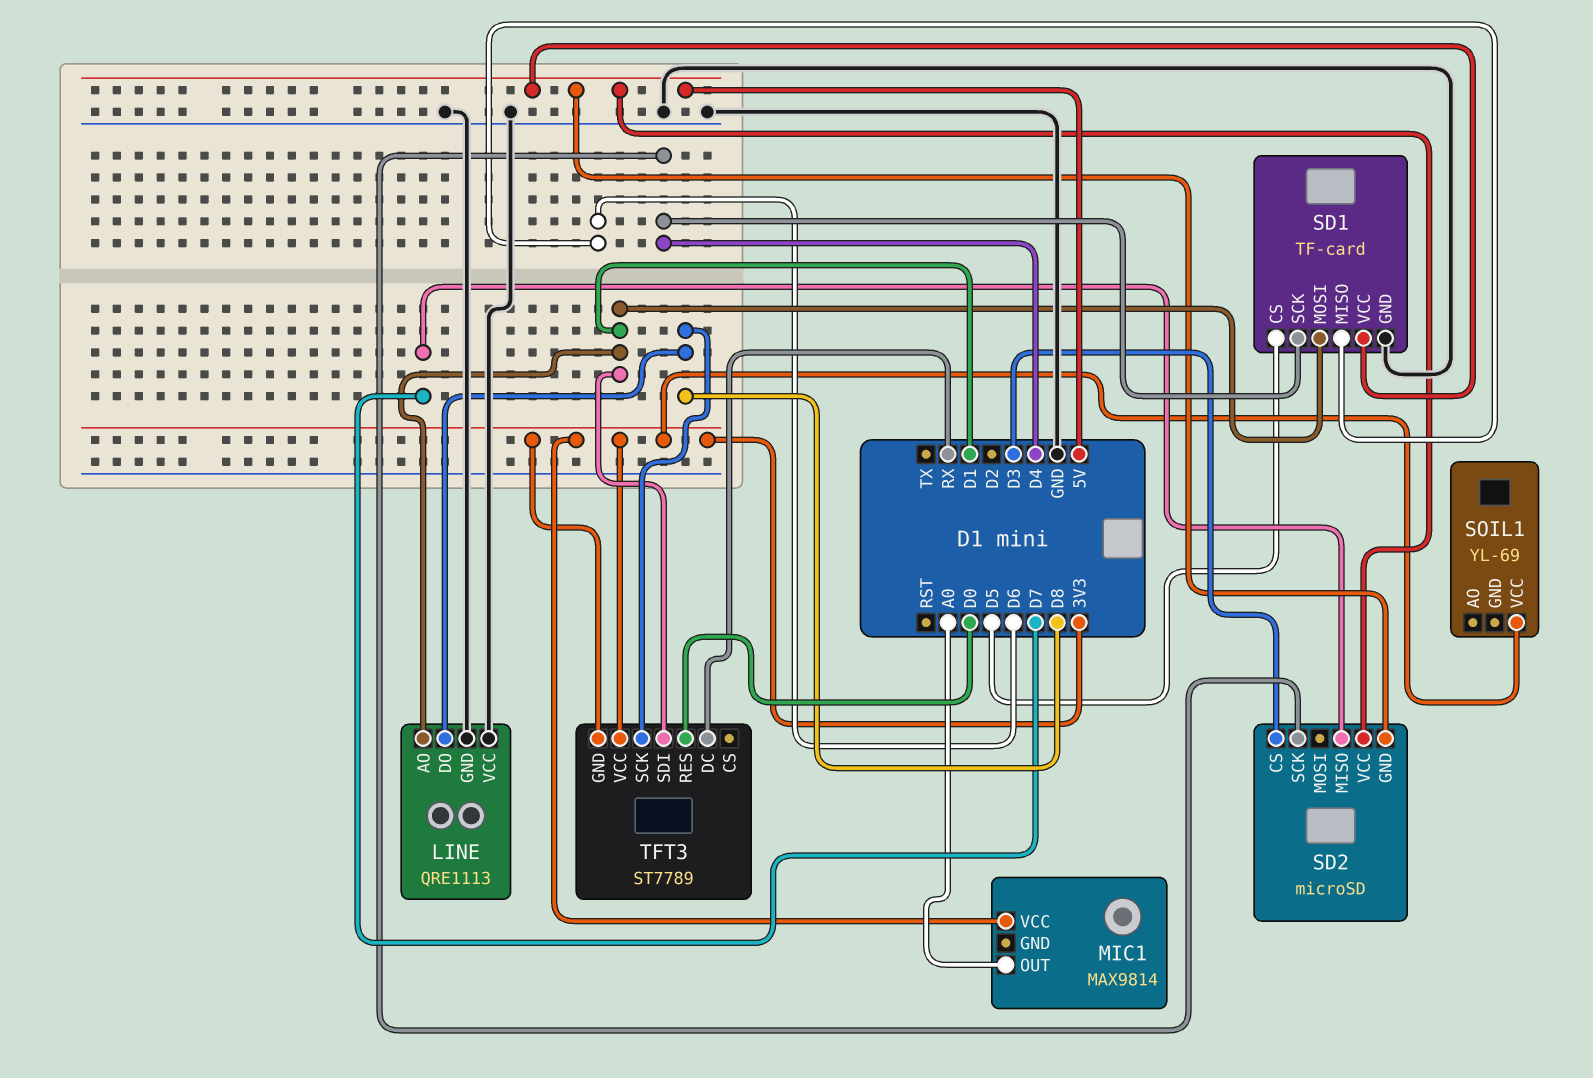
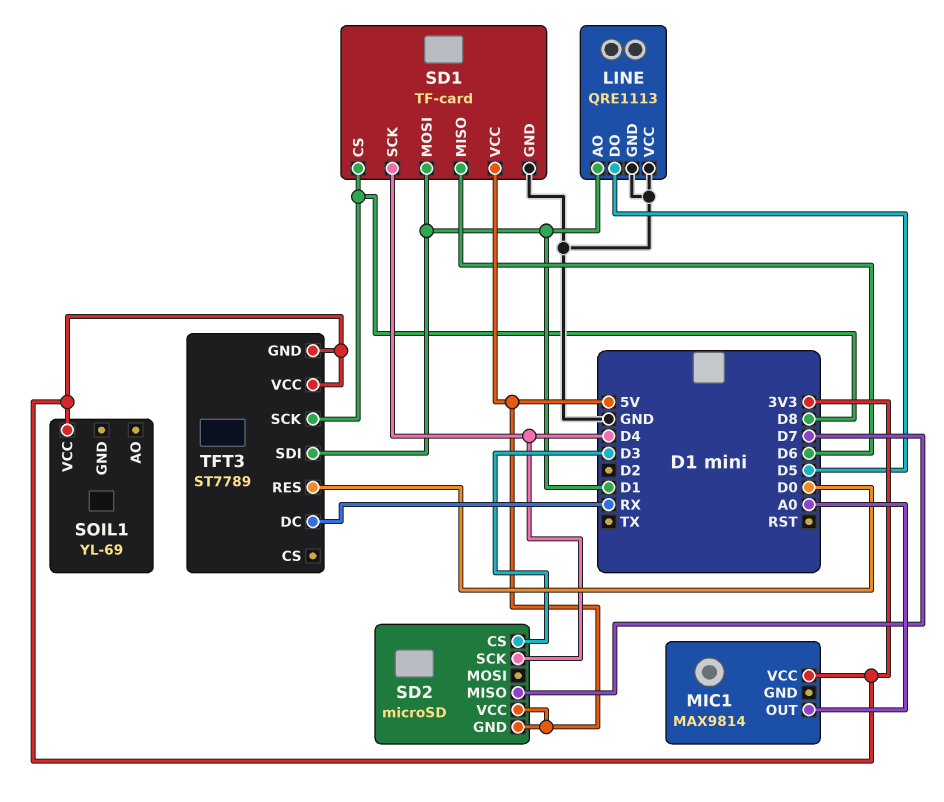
LINE pin DO: D8 -> D5
SD1 pin CS: D5 -> D8

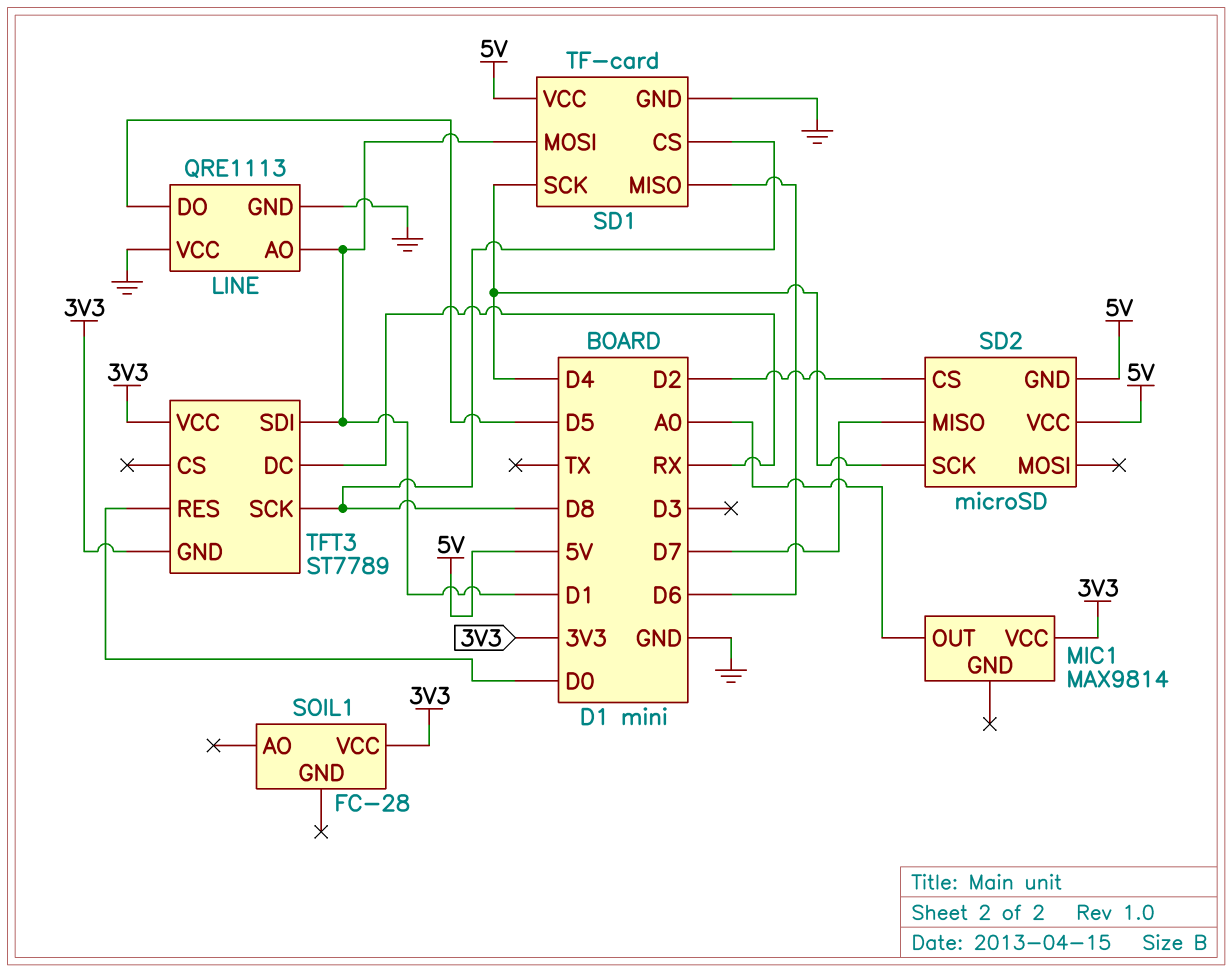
SD2 pin CS: D3 -> D2
SOIL1: YL-69 -> FC-28

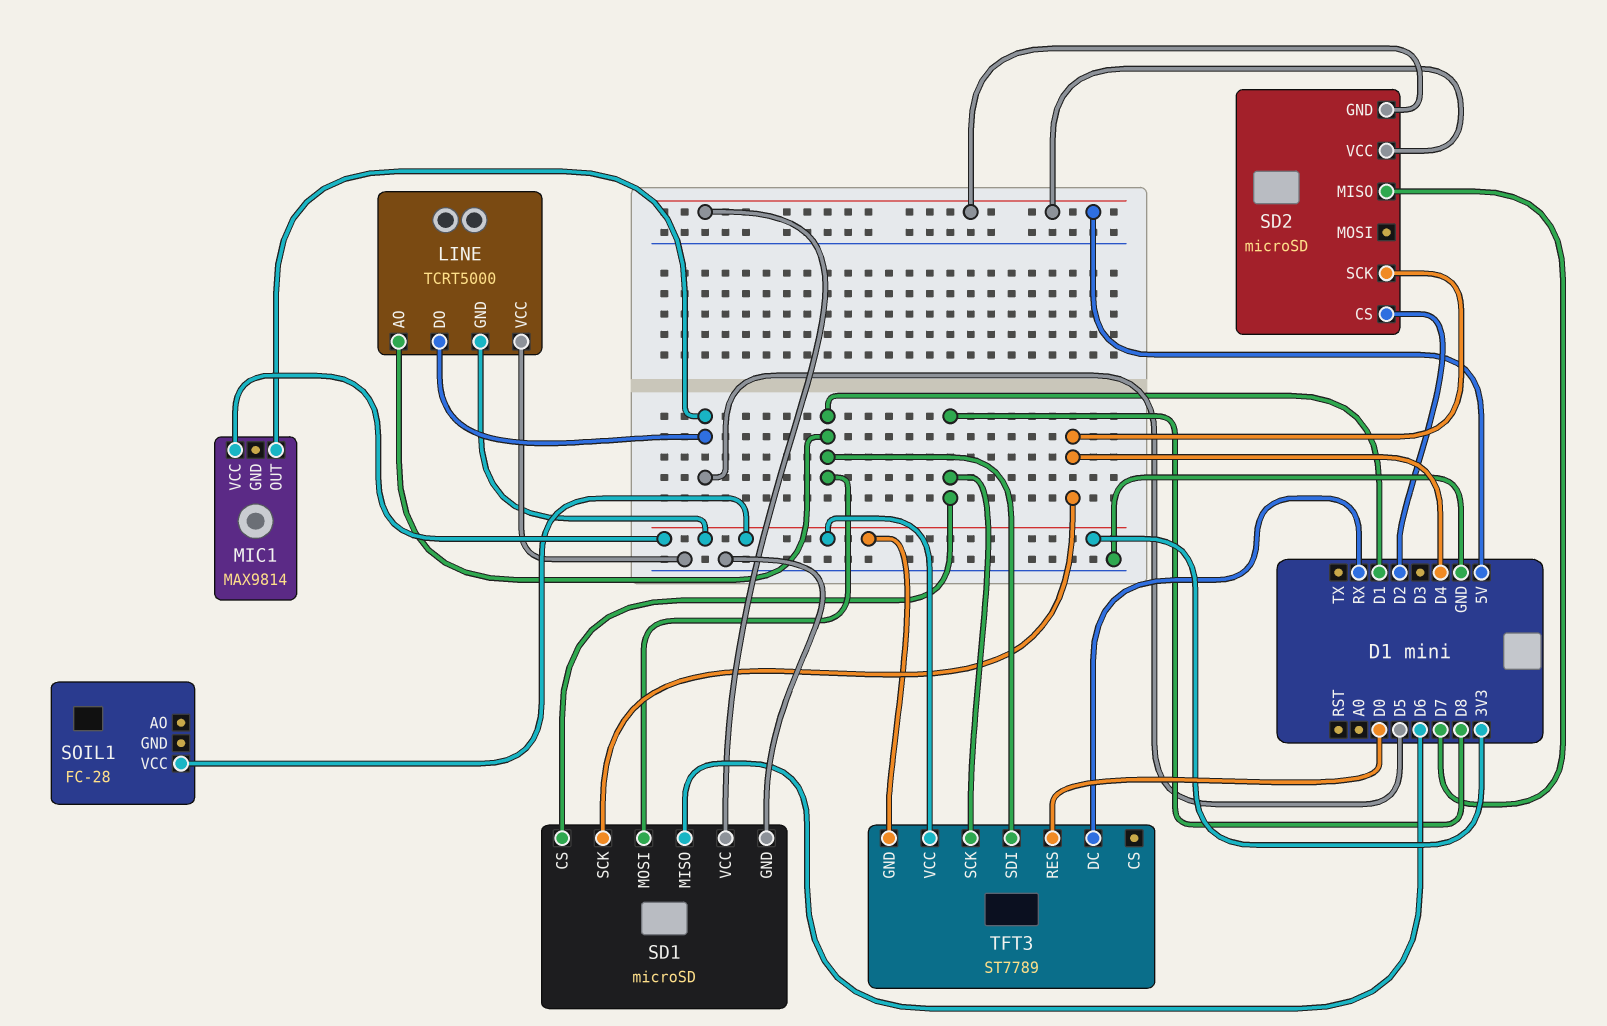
LINE: QRE1113 -> TCRT5000
LINE pin GND: GND -> 3V3
MIC1 pin OUT: A0 -> D5
SD1: TF-card -> microSD

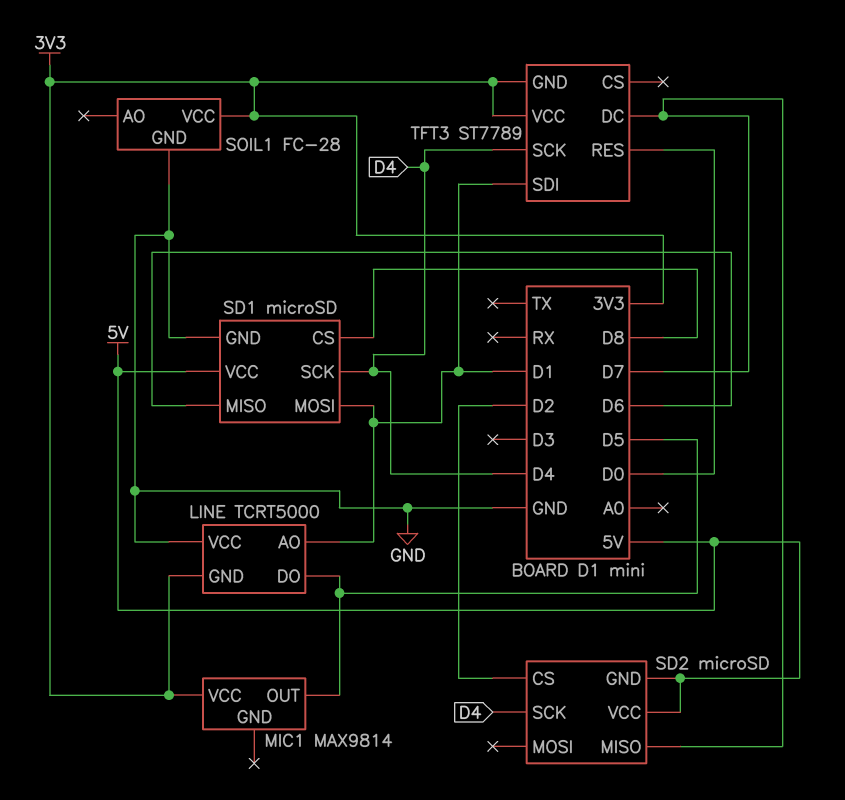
SOIL1 pin GND: none -> GND
TFT3 pin DC: RX -> D7
TFT3 pin SCK: D8 -> D4

